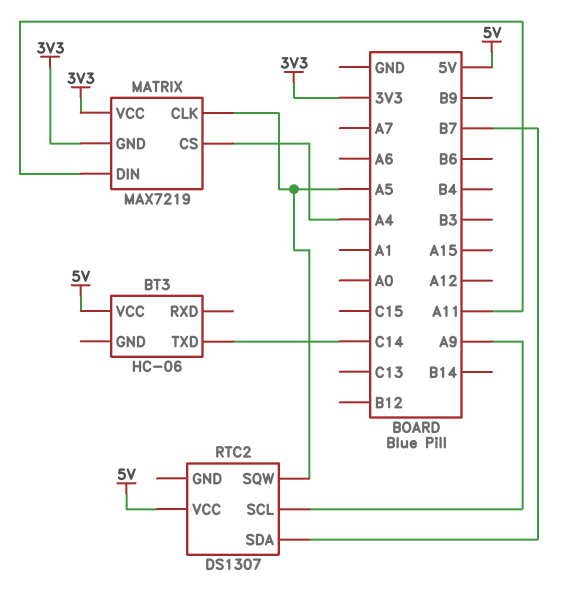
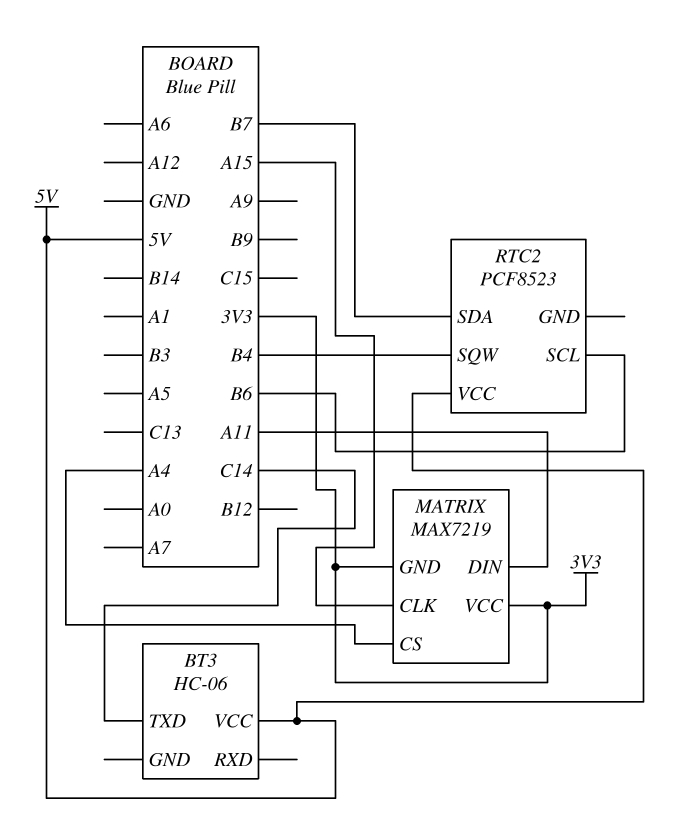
MATRIX pin CLK: A5 -> A15
RTC2: DS1307 -> PCF8523
RTC2 pin SCL: A9 -> B6
RTC2 pin SQW: A5 -> B4

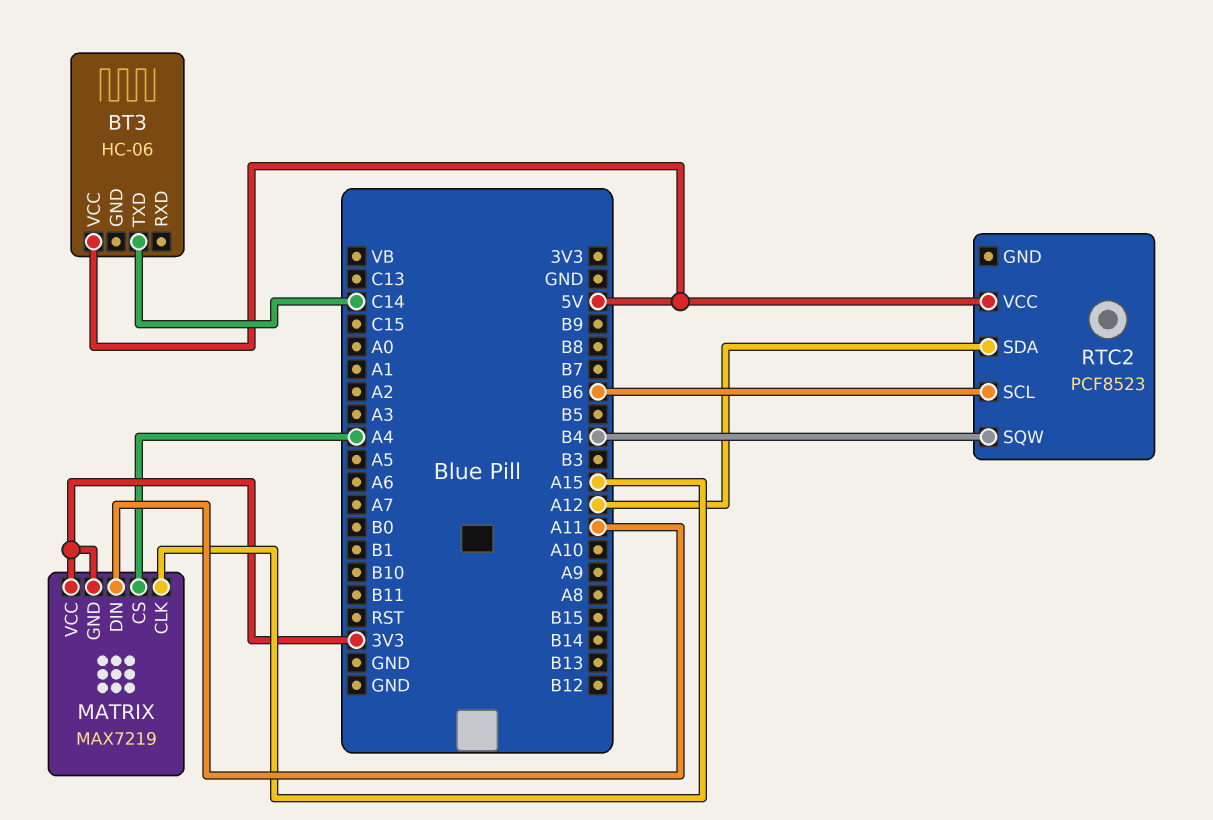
RTC2 pin SDA: B7 -> A12

